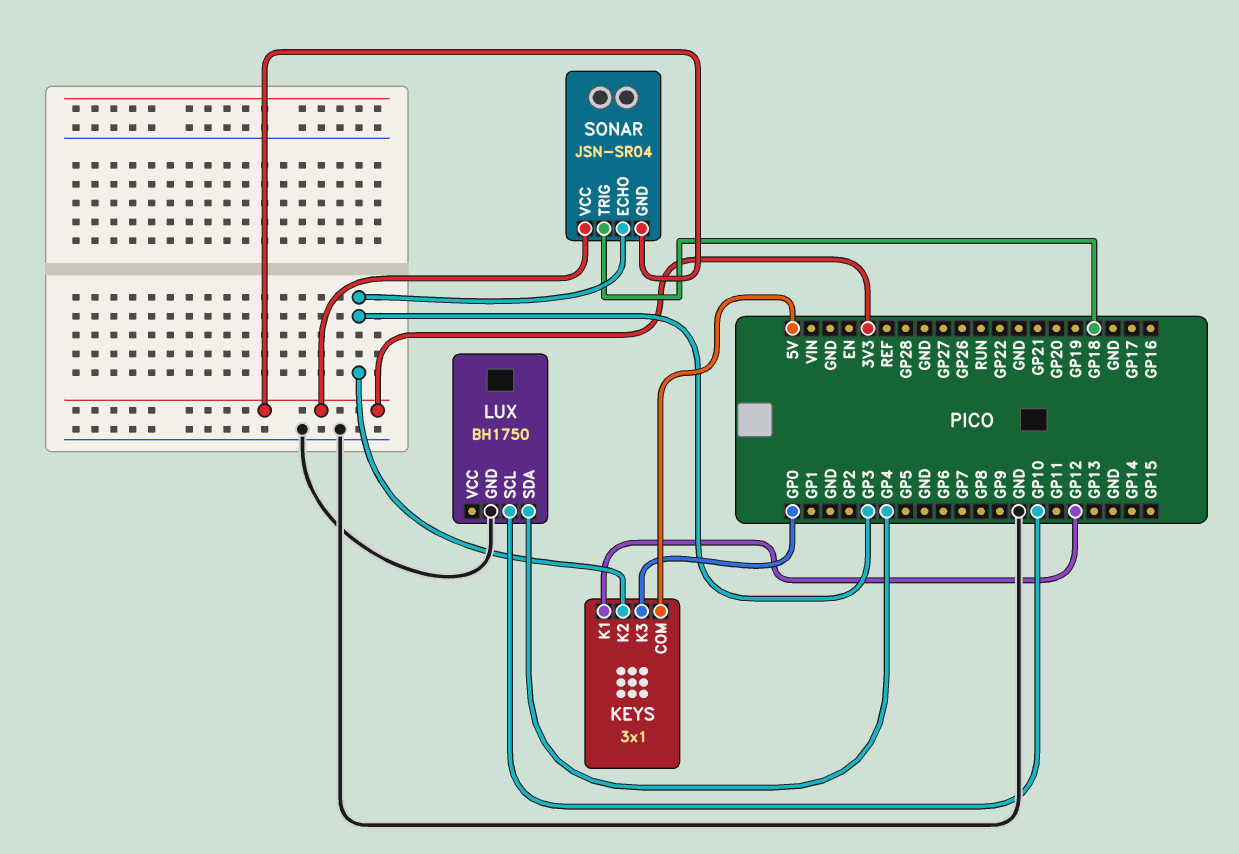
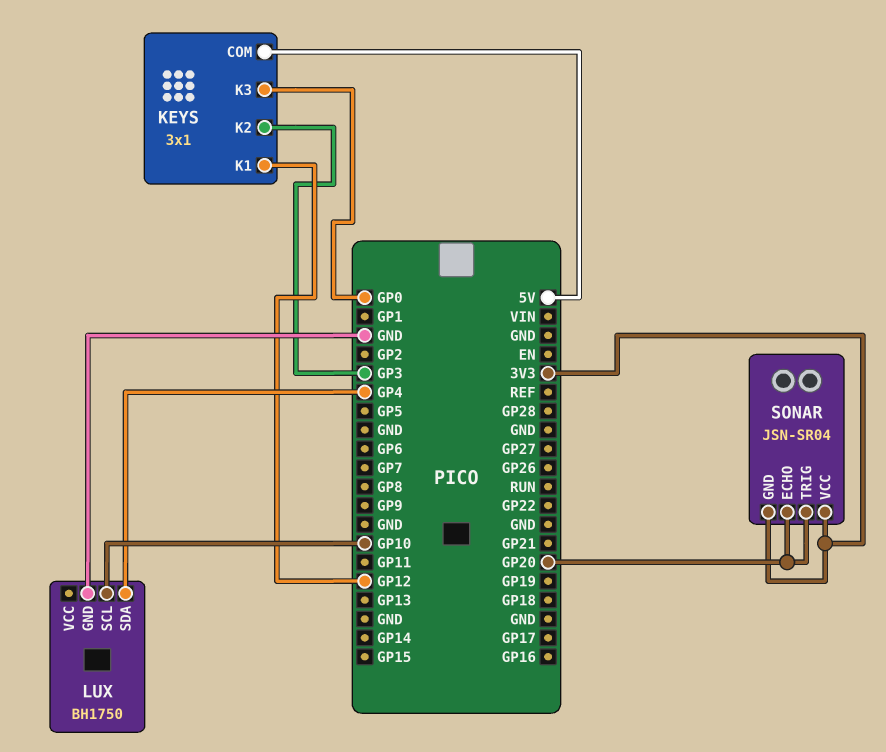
SONAR pin ECHO: GP3 -> GP20
SONAR pin TRIG: GP18 -> GP20

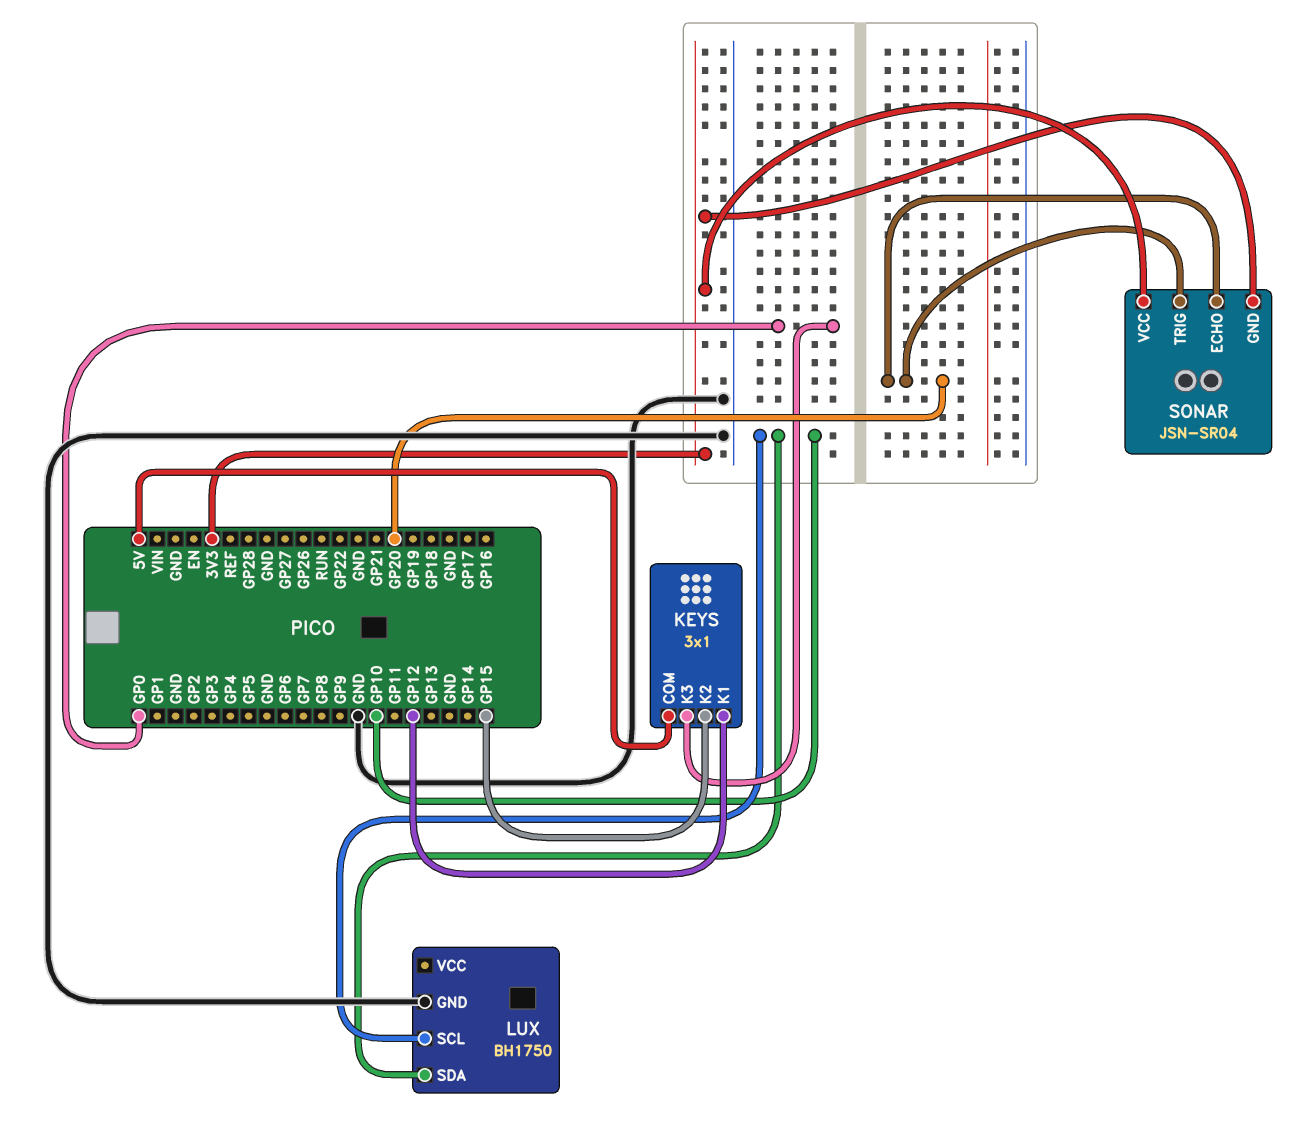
KEYS pin K2: GP3 -> GP15
LUX pin SDA: GP4 -> GP10

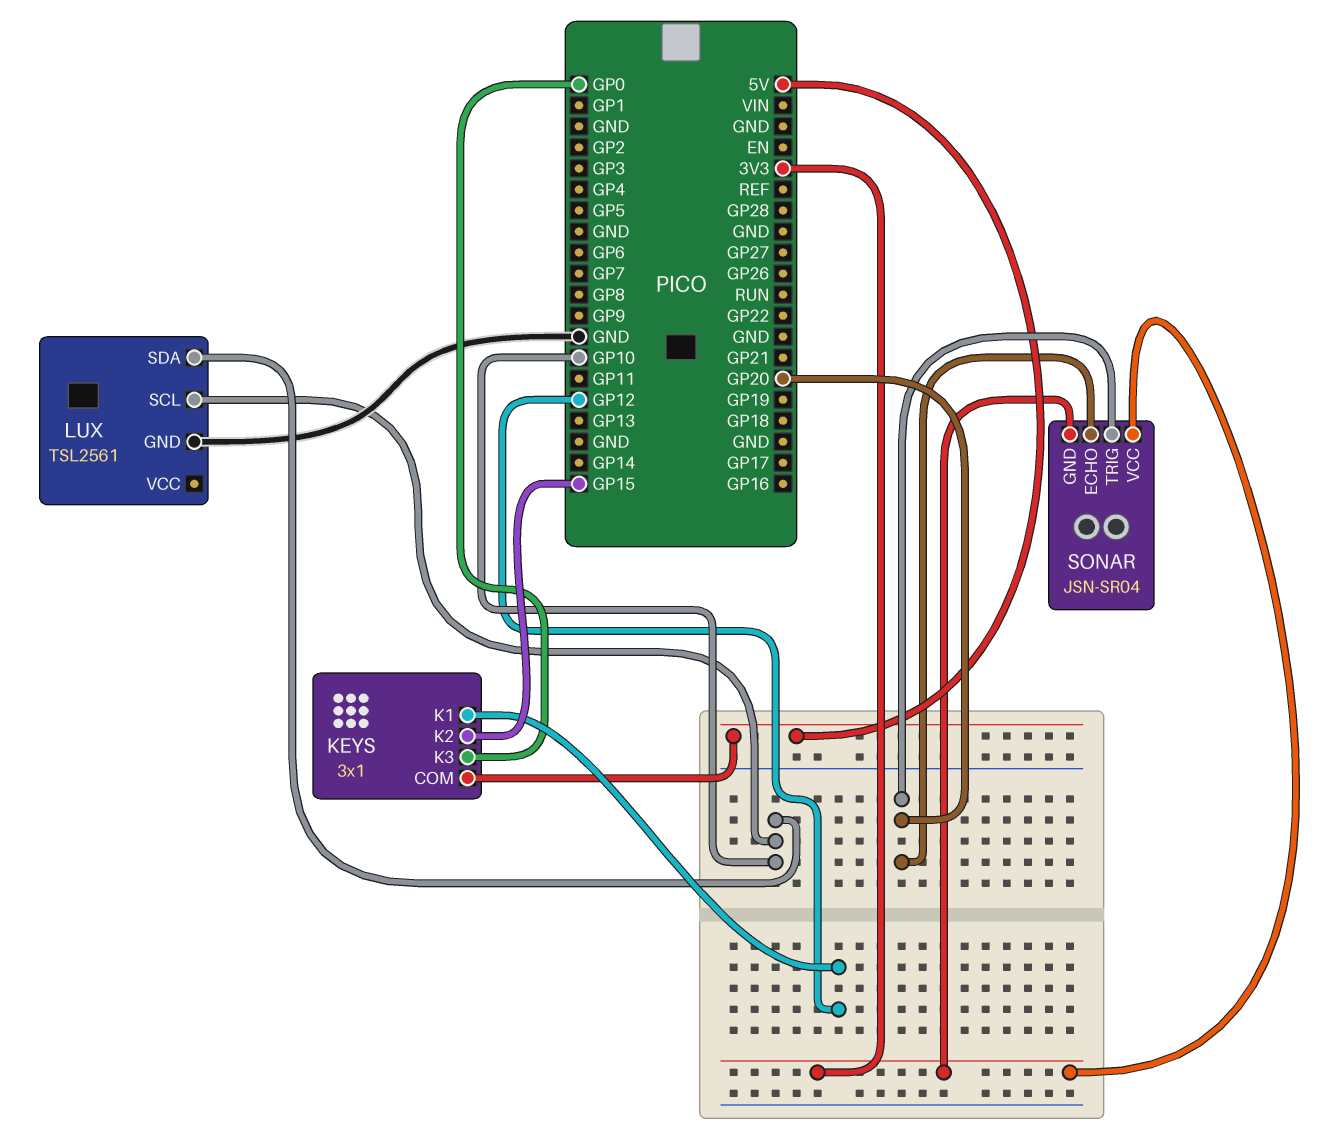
LUX: BH1750 -> TSL2561

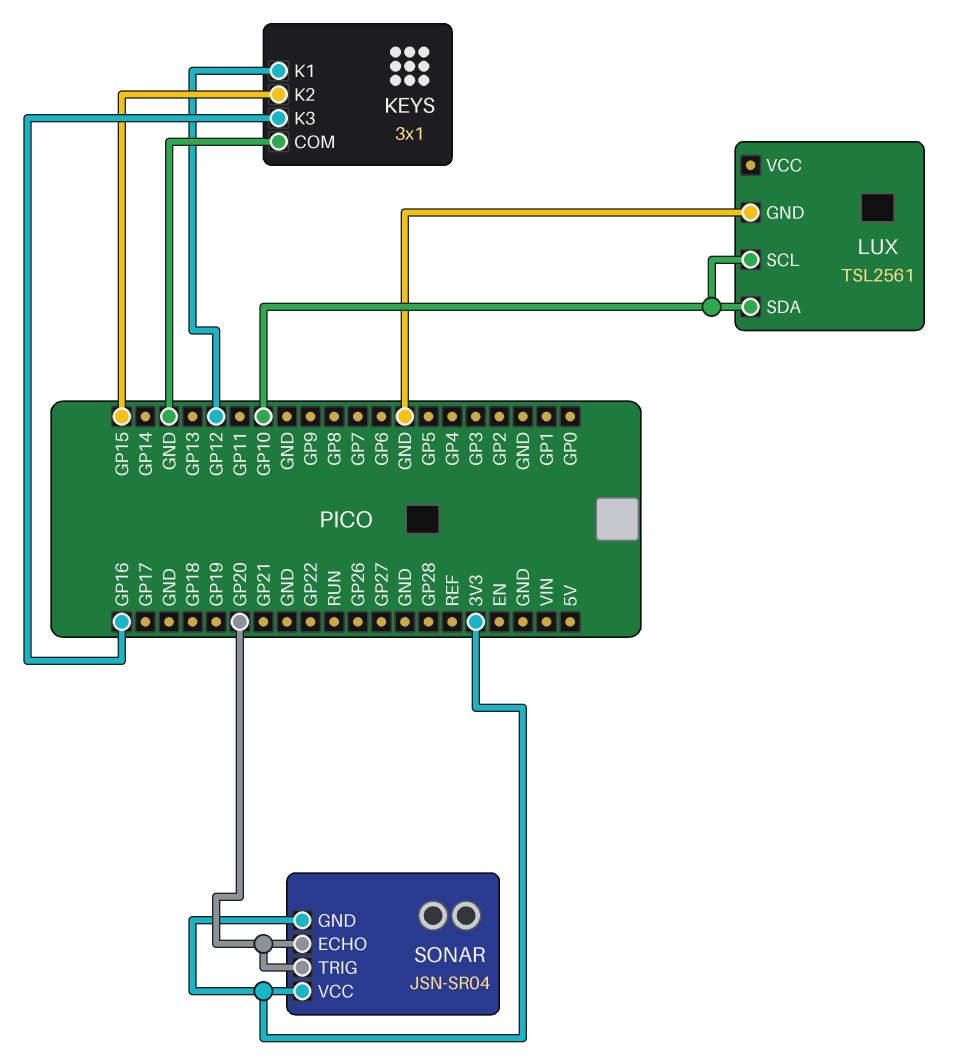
KEYS pin COM: 5V -> GND
KEYS pin K3: GP0 -> GP16

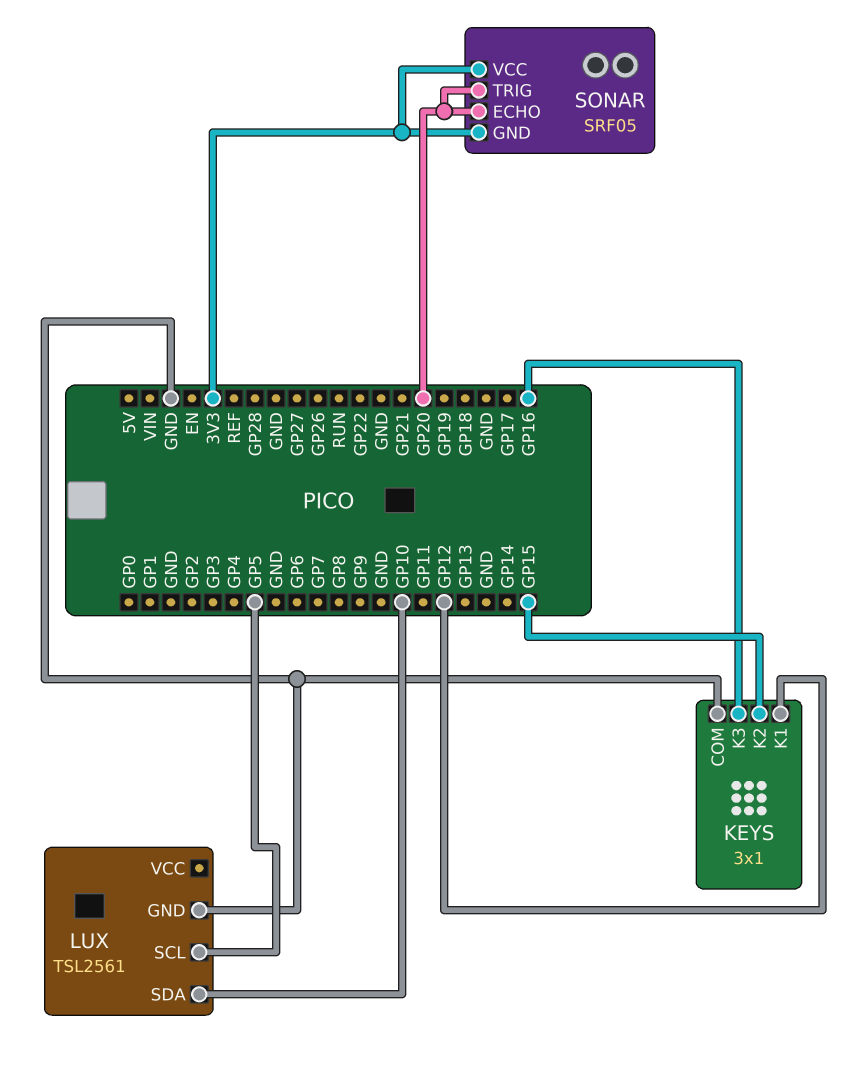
LUX pin SCL: GP10 -> GP5
SONAR: JSN-SR04 -> SRF05

